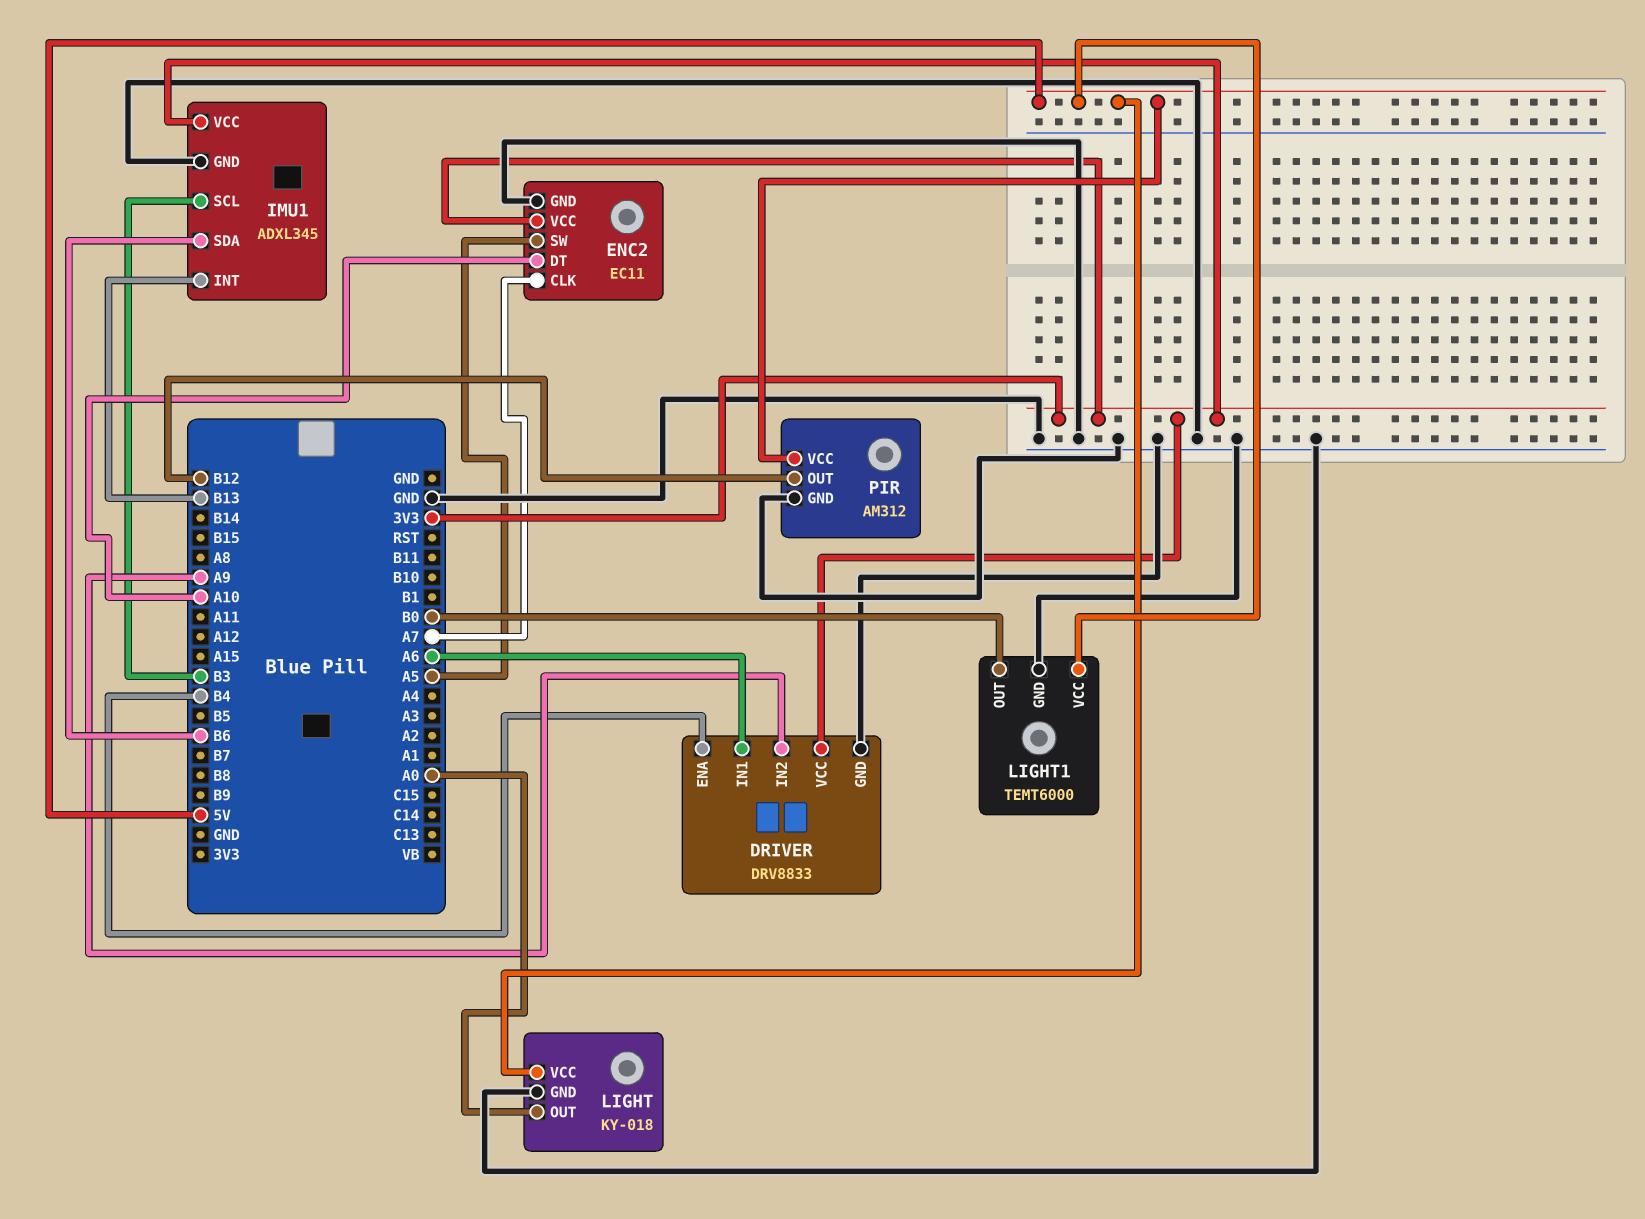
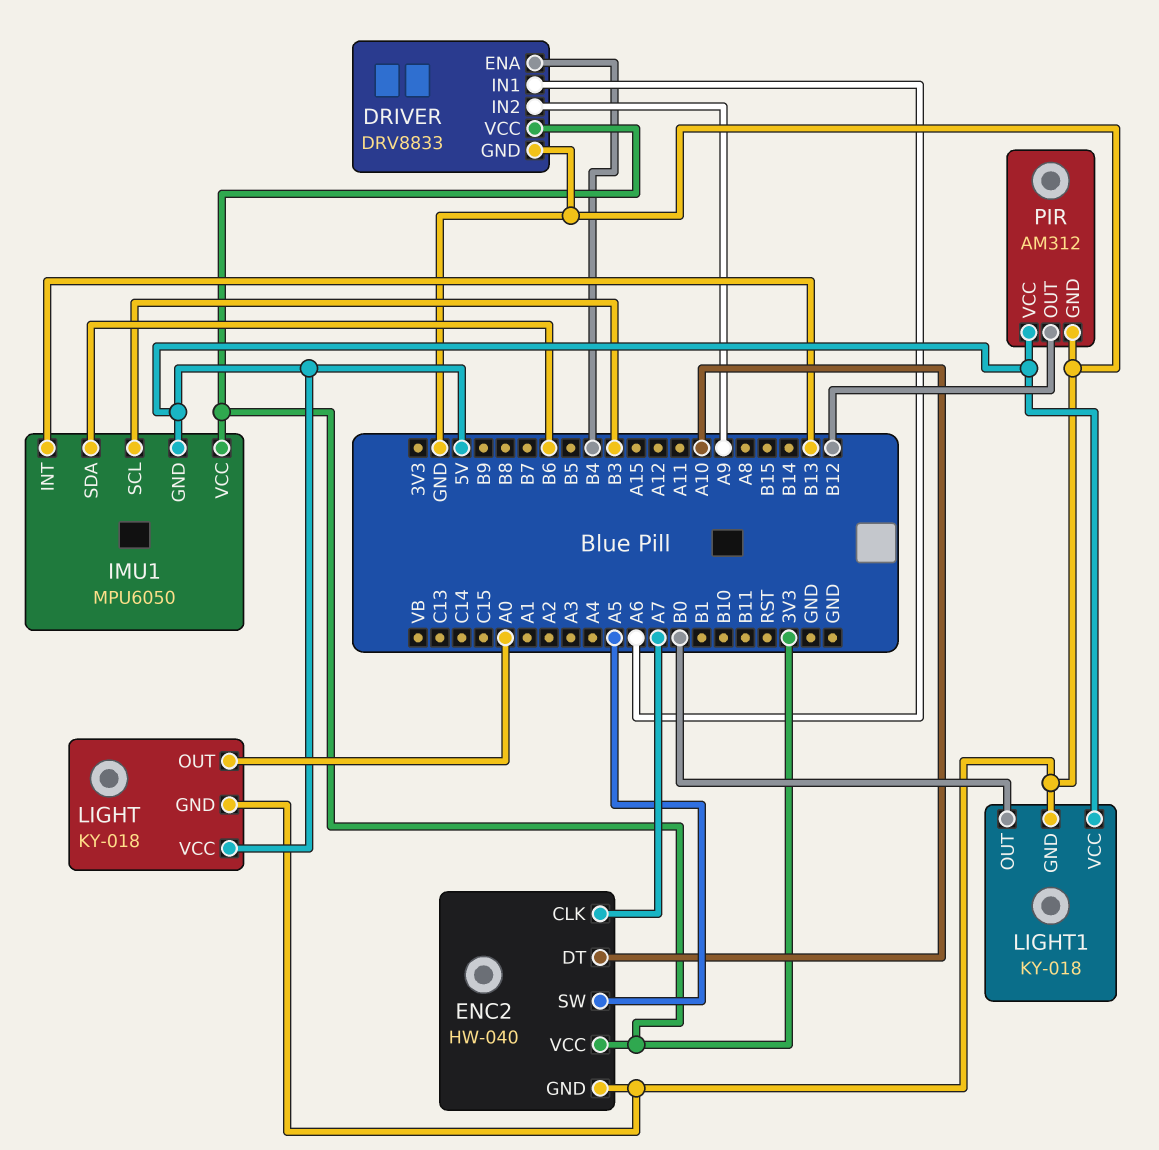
ENC2: EC11 -> HW-040
IMU1: ADXL345 -> MPU6050
IMU1 pin GND: GND -> 5V
LIGHT1: TEMT6000 -> KY-018

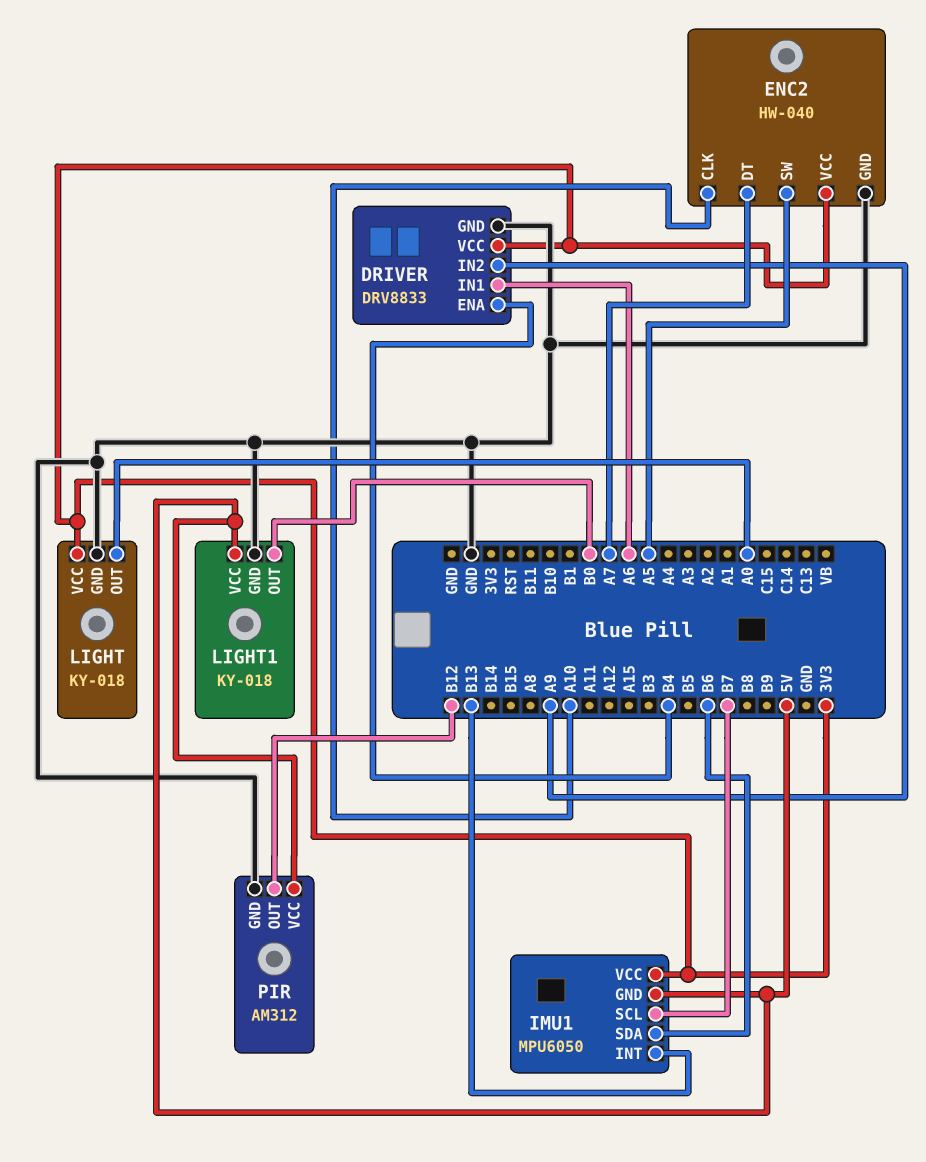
ENC2 pin CLK: A7 -> A10
ENC2 pin DT: A10 -> A7
IMU1 pin SCL: B3 -> B7
LIGHT pin VCC: 5V -> 3V3

